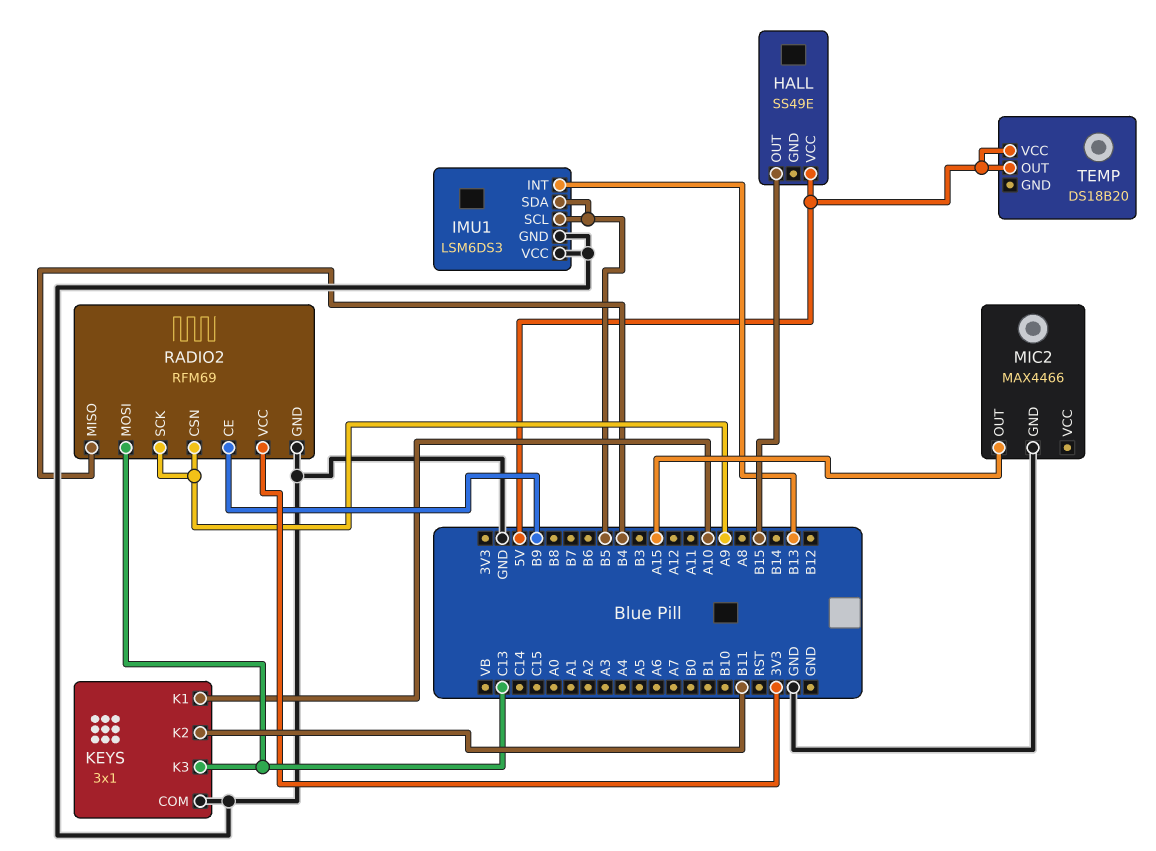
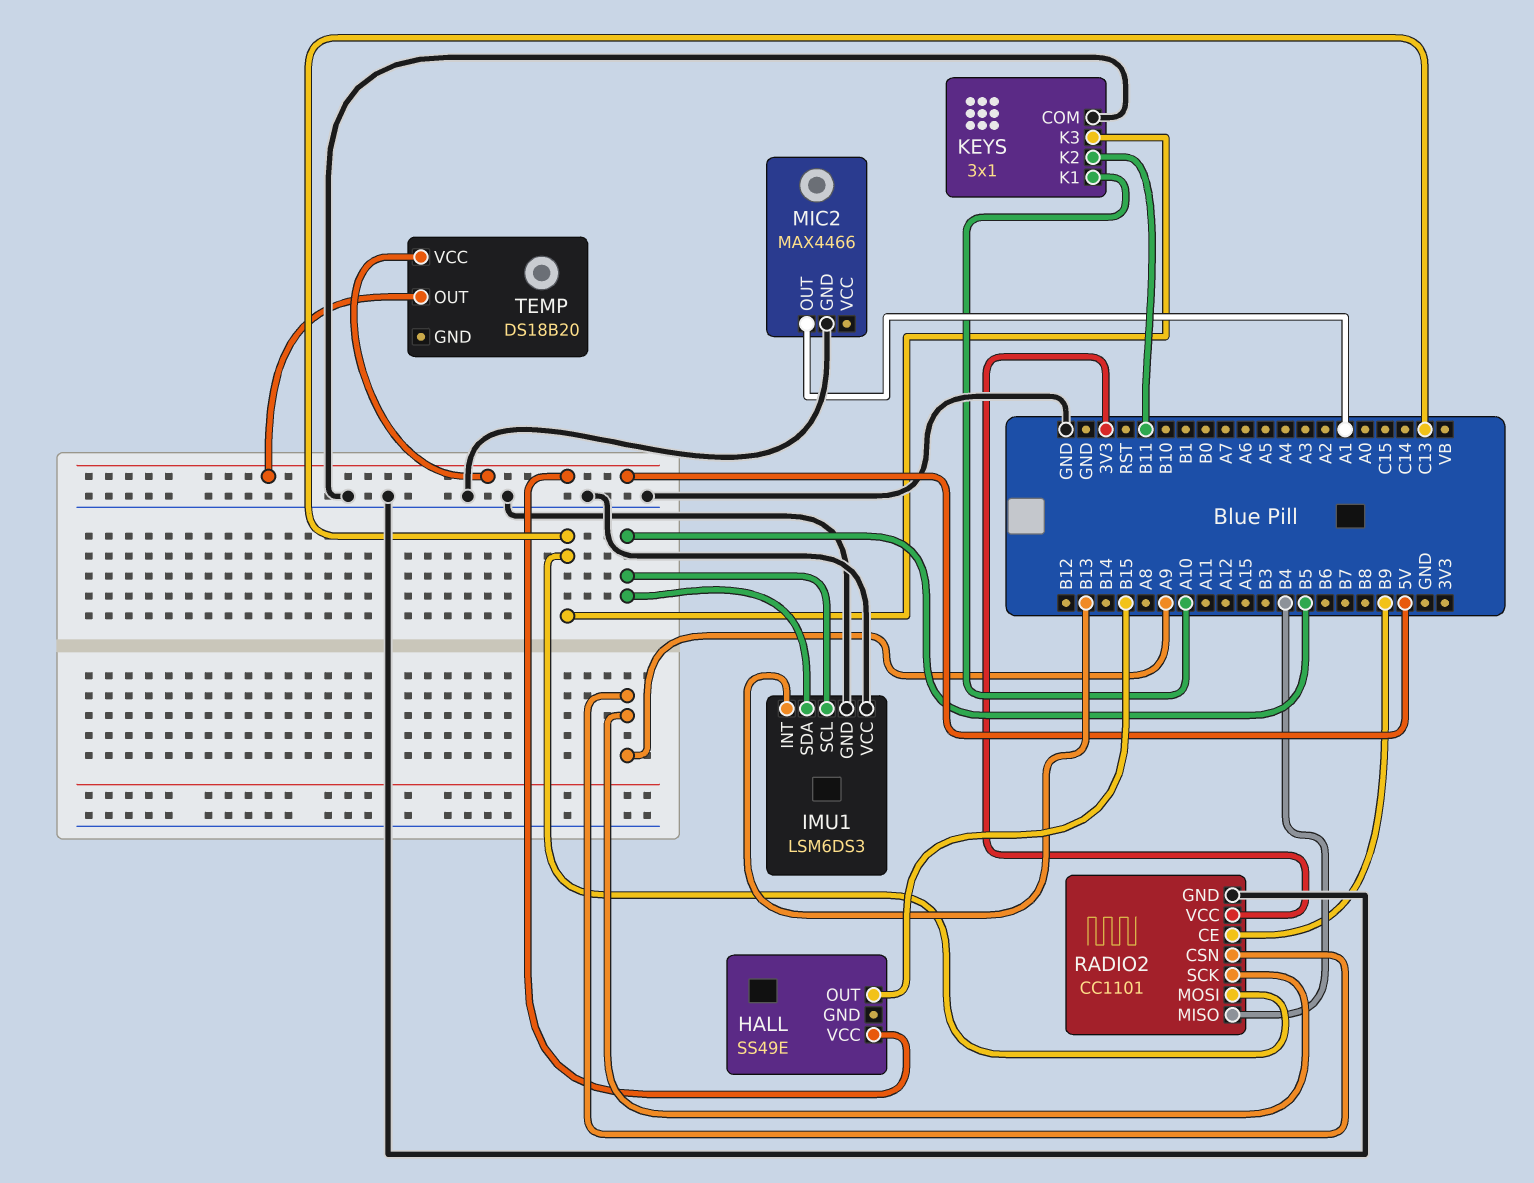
MIC2 pin OUT: A15 -> A1
RADIO2: RFM69 -> CC1101

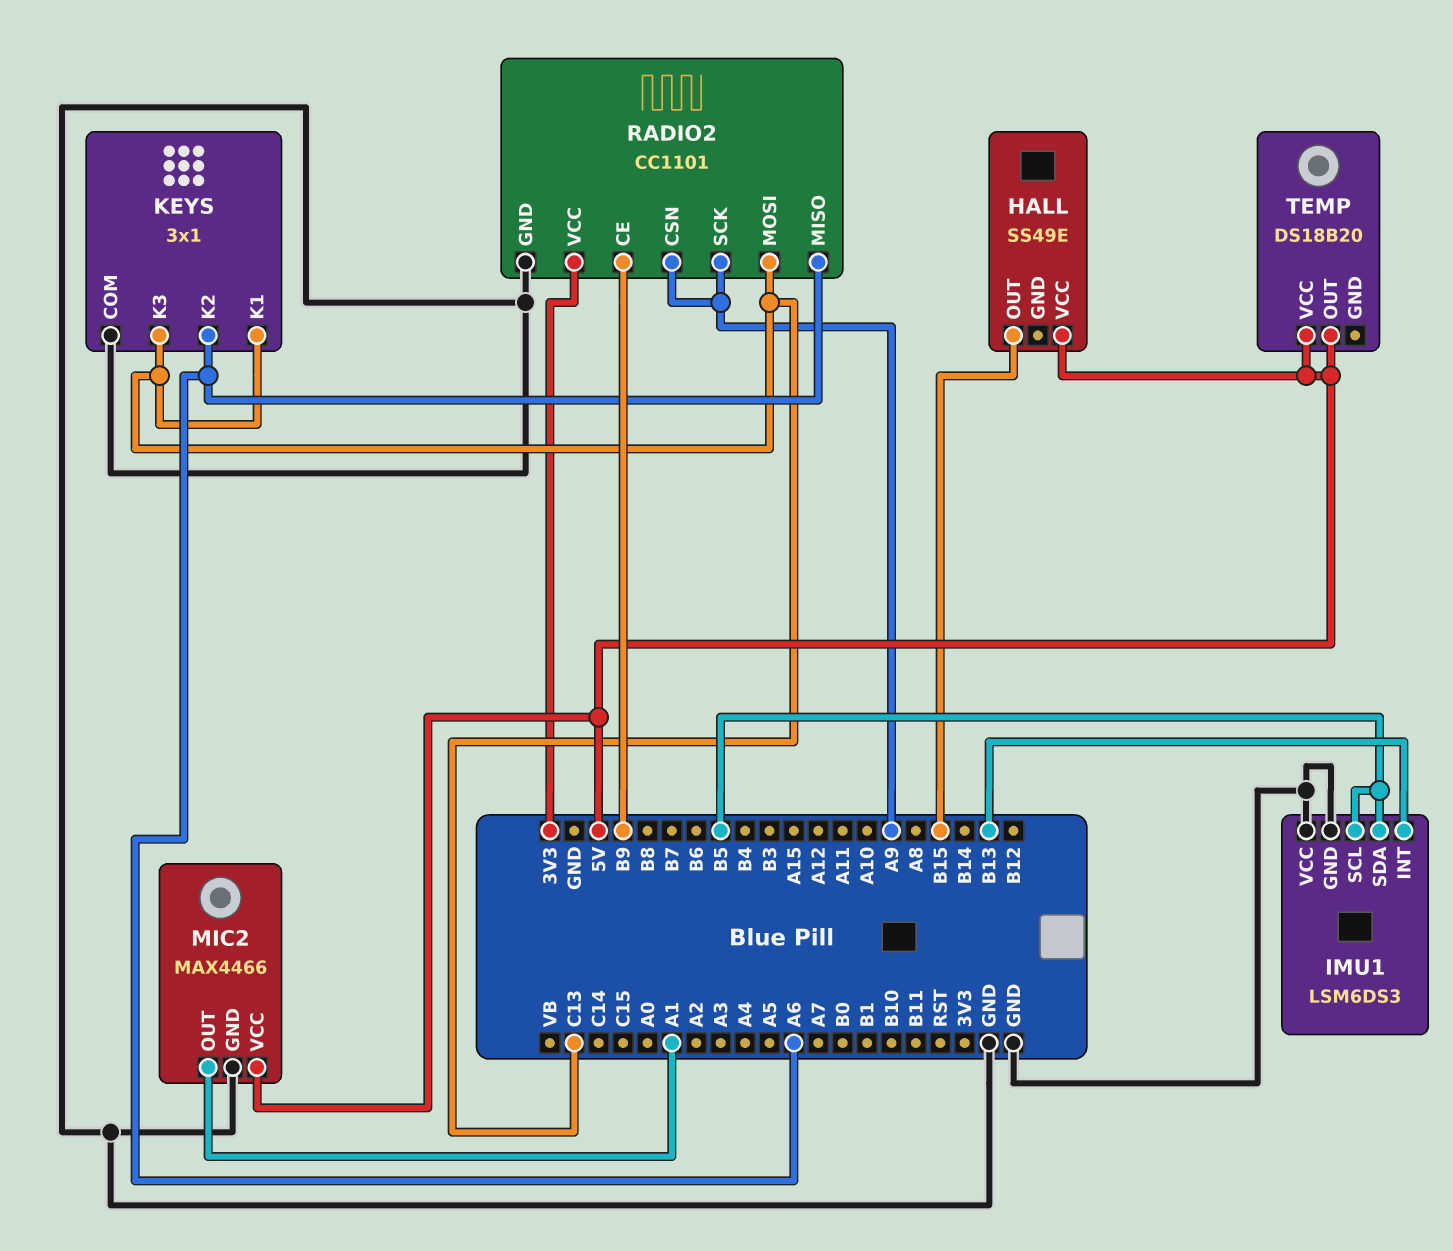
KEYS pin K1: A10 -> C13
KEYS pin K2: B11 -> A6
MIC2 pin VCC: none -> 5V
RADIO2 pin MISO: B4 -> A6

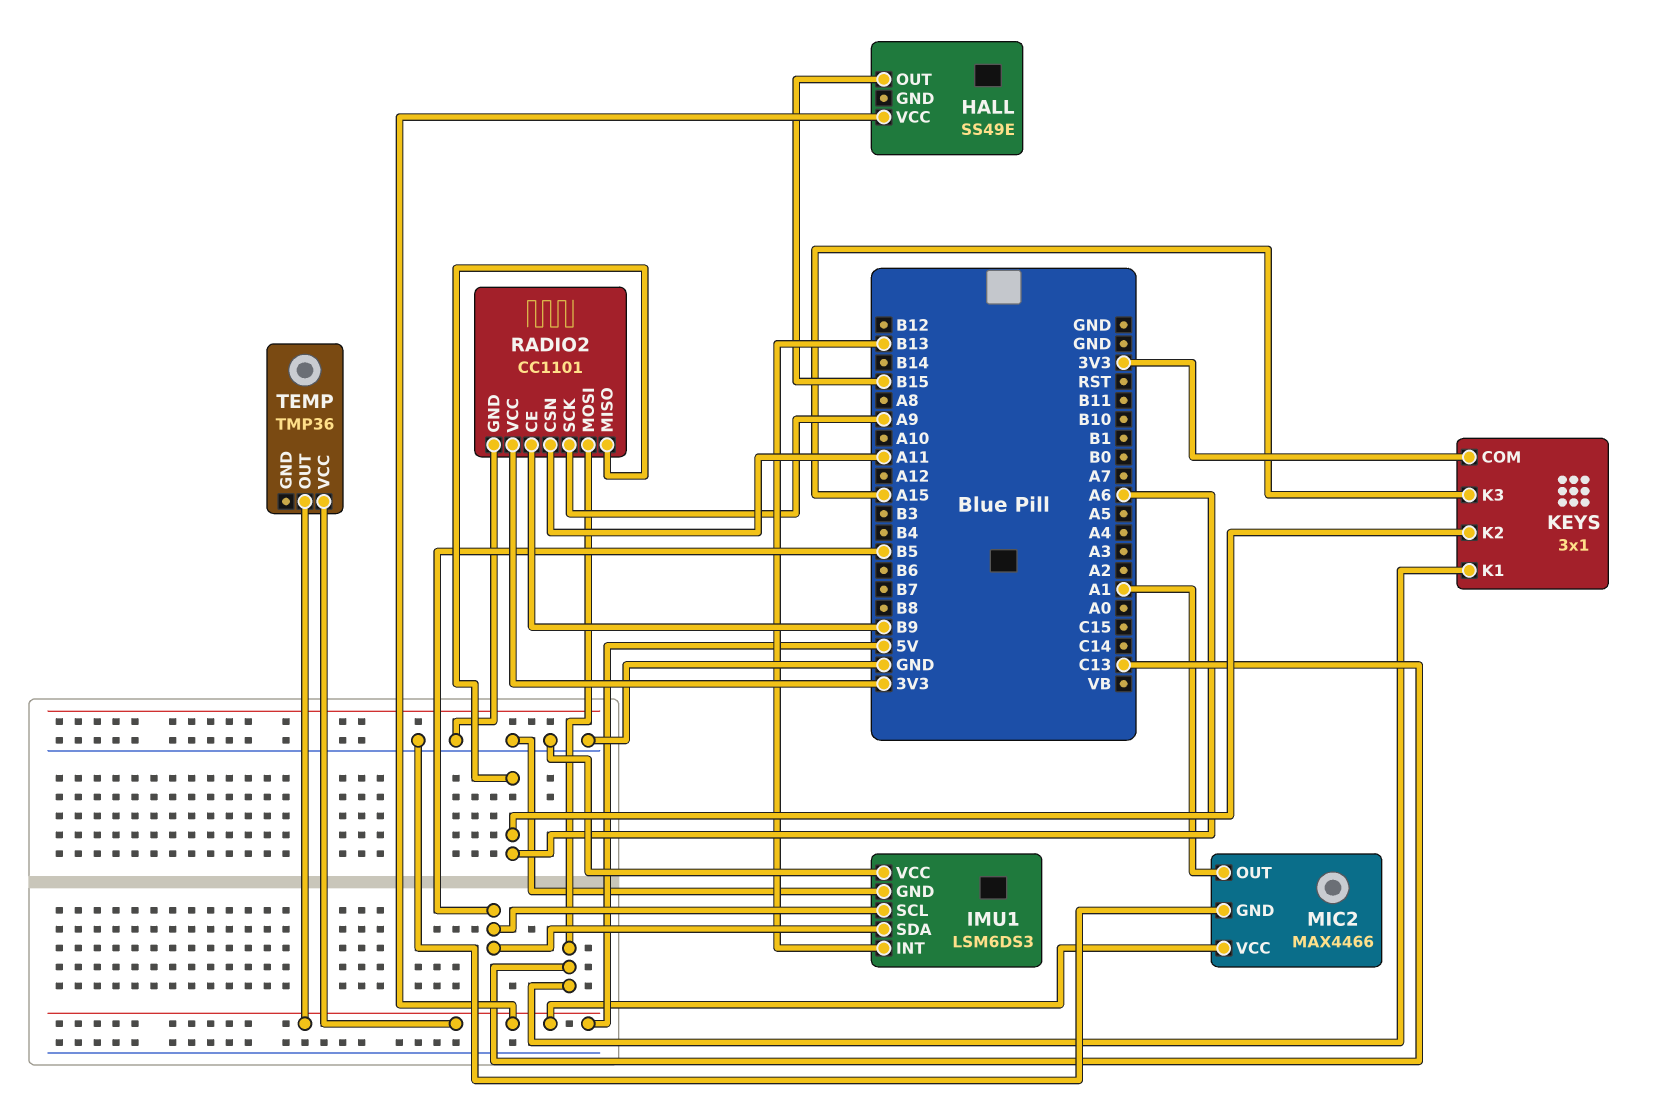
KEYS pin COM: GND -> 3V3
KEYS pin K3: C13 -> A15
RADIO2 pin CSN: A9 -> A11
TEMP: DS18B20 -> TMP36

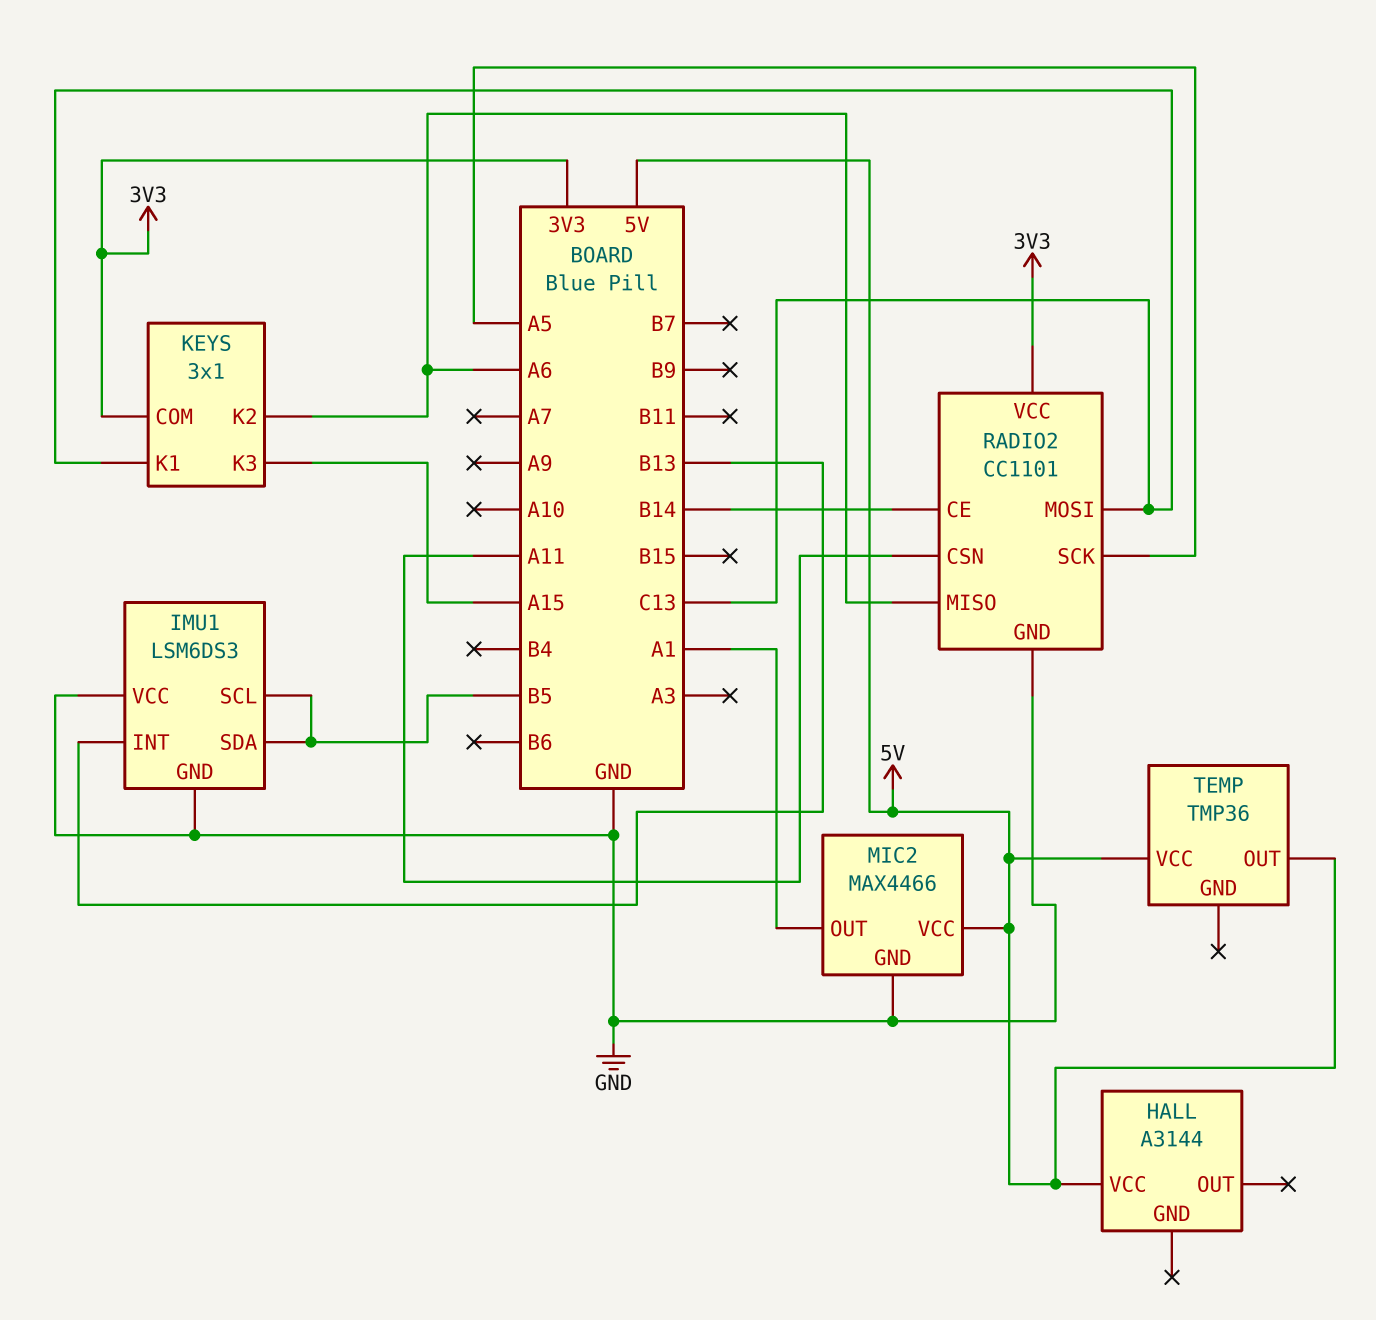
HALL: SS49E -> A3144
HALL pin OUT: B15 -> none
RADIO2 pin CE: B9 -> B14
RADIO2 pin SCK: A9 -> A5

